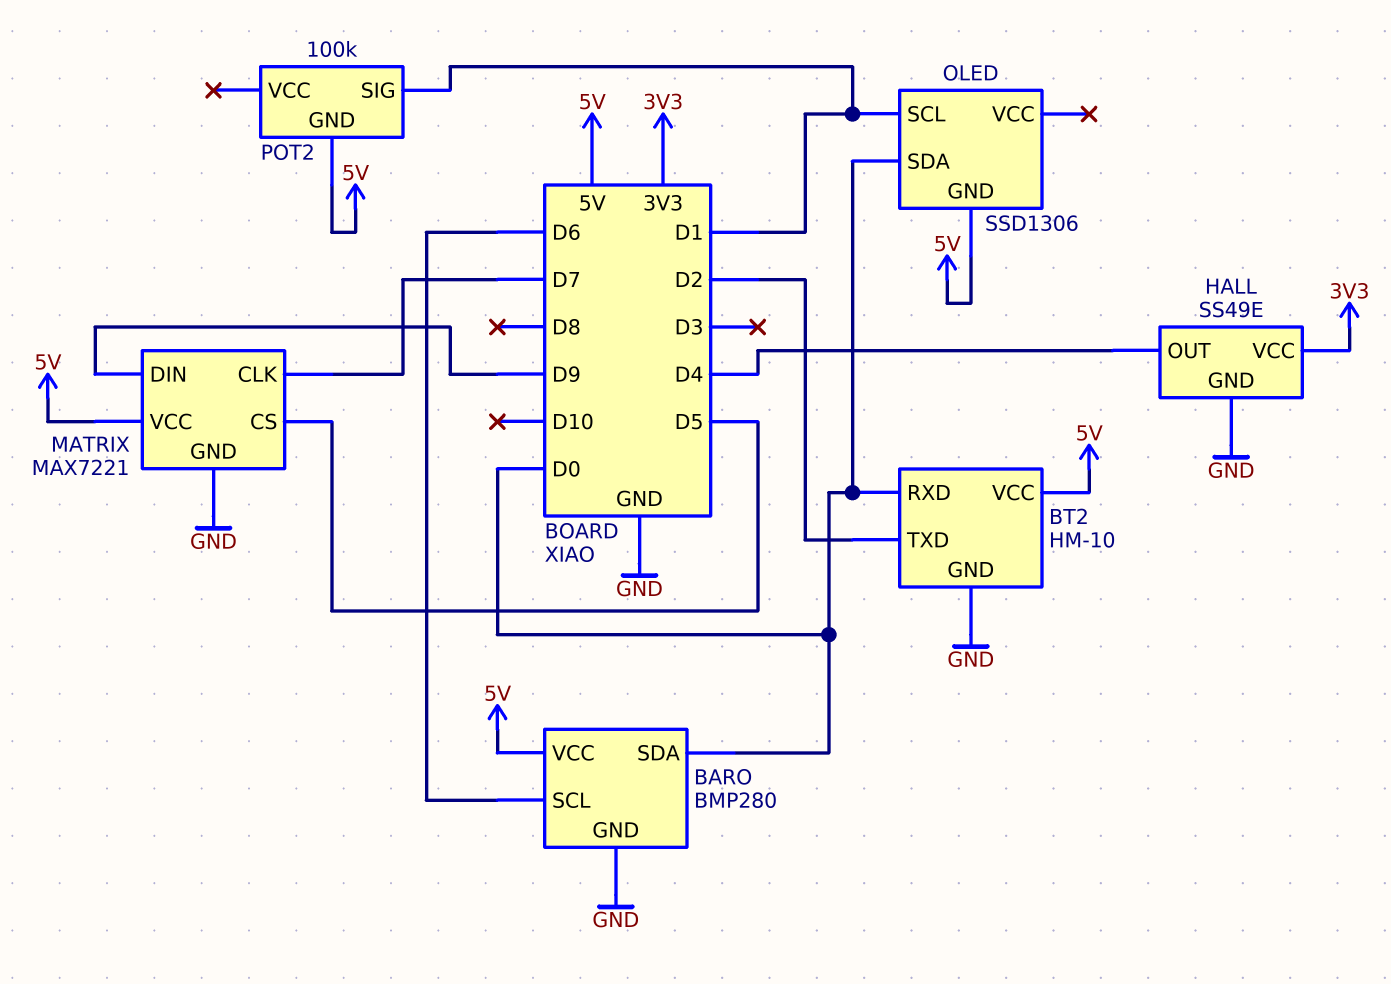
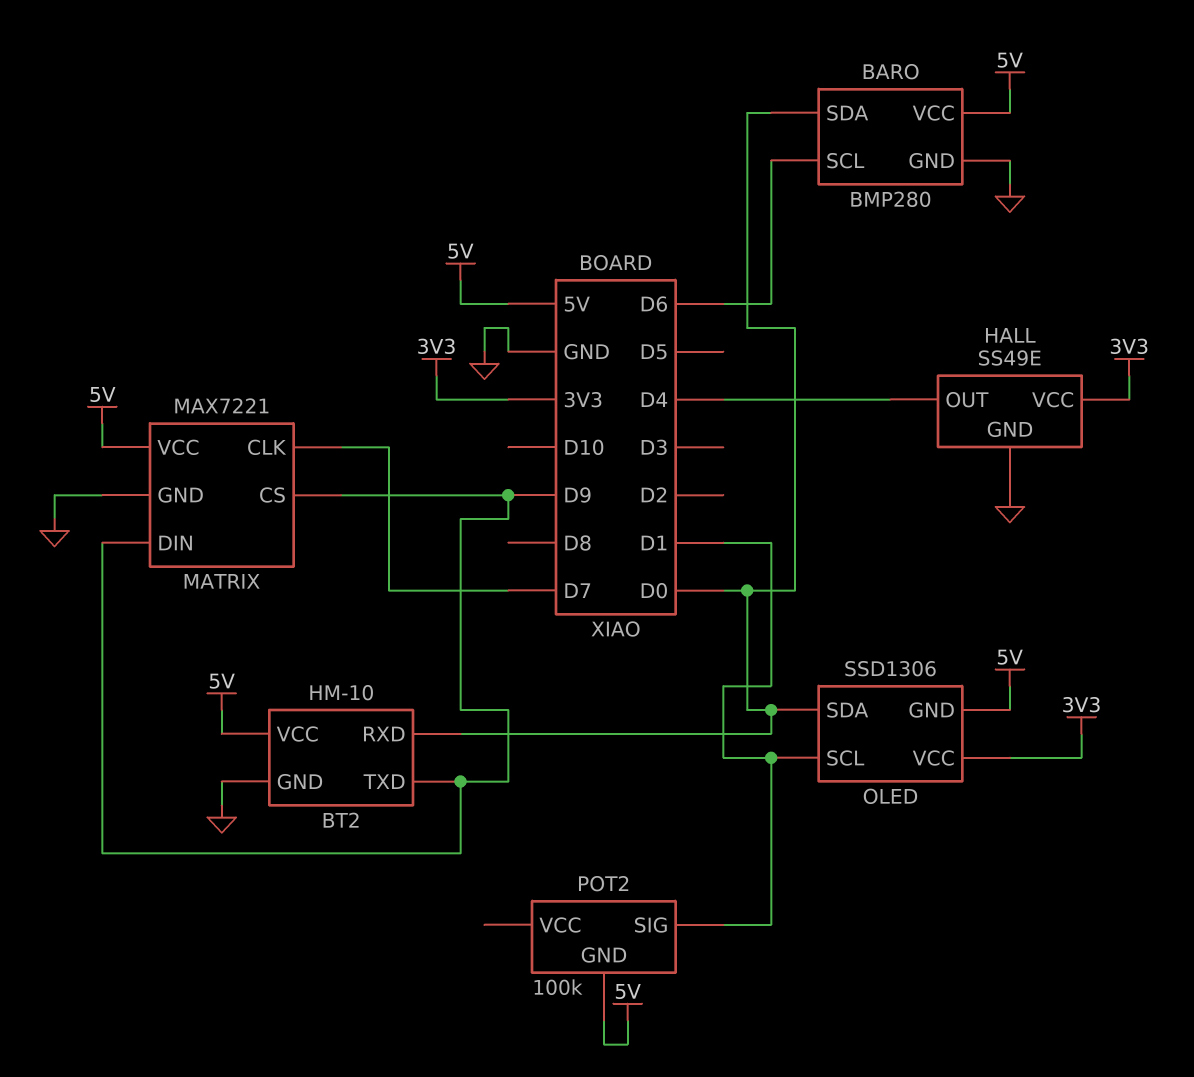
BT2 pin TXD: D2 -> D9
MATRIX pin CS: D5 -> D9
OLED pin VCC: none -> 3V3

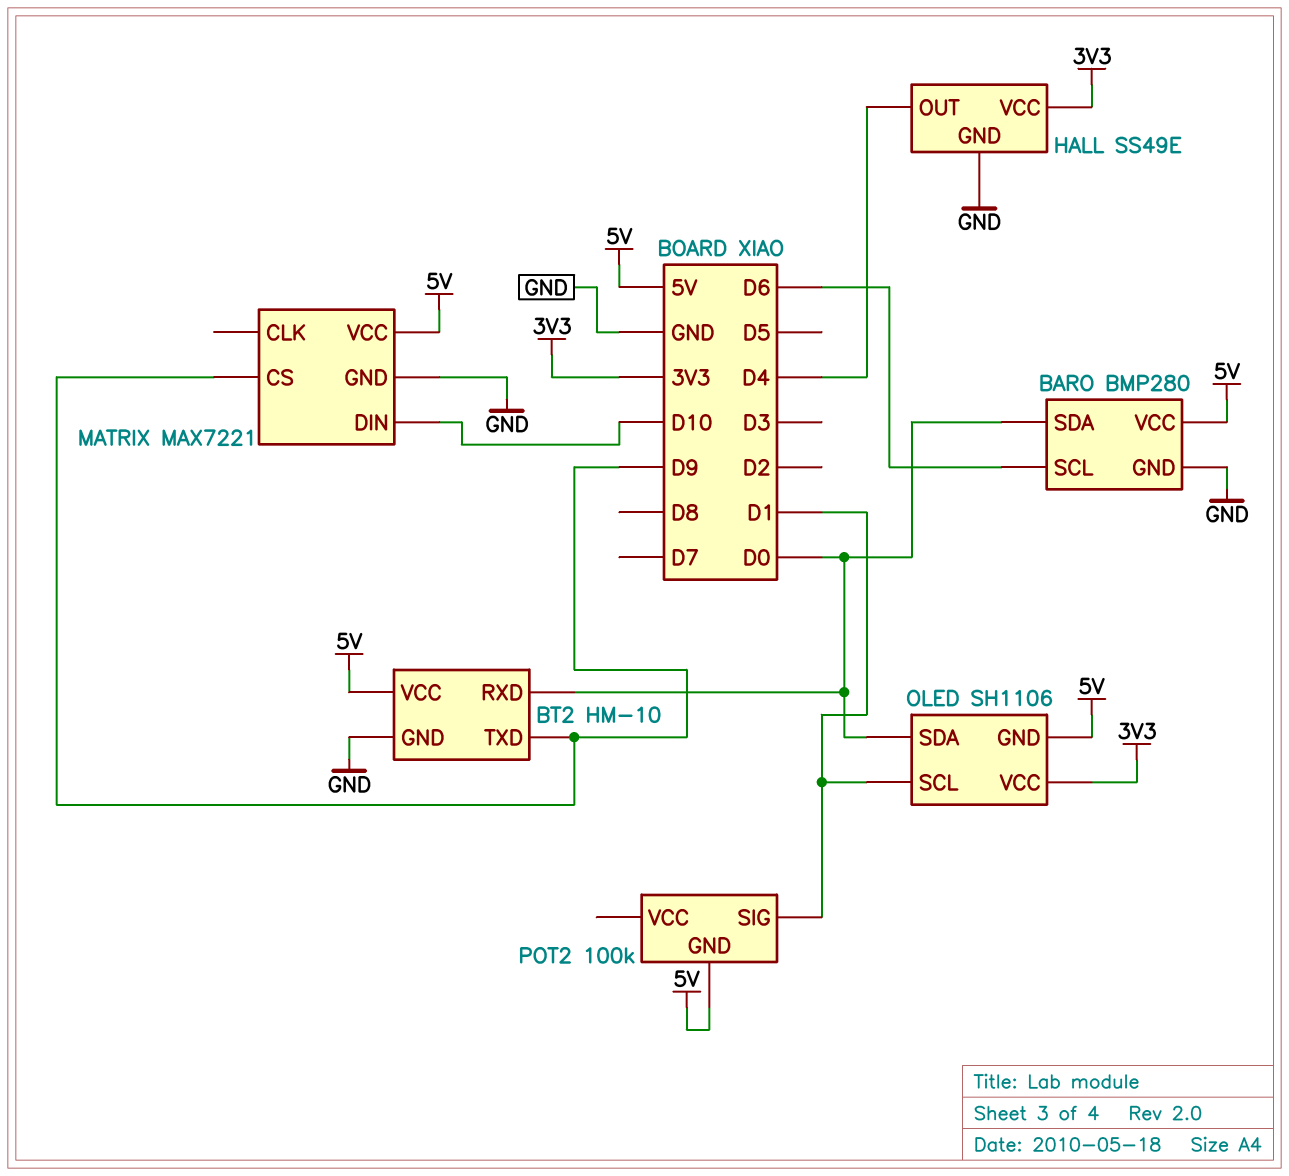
MATRIX pin CLK: D7 -> none
MATRIX pin DIN: D9 -> D10
OLED: SSD1306 -> SH1106

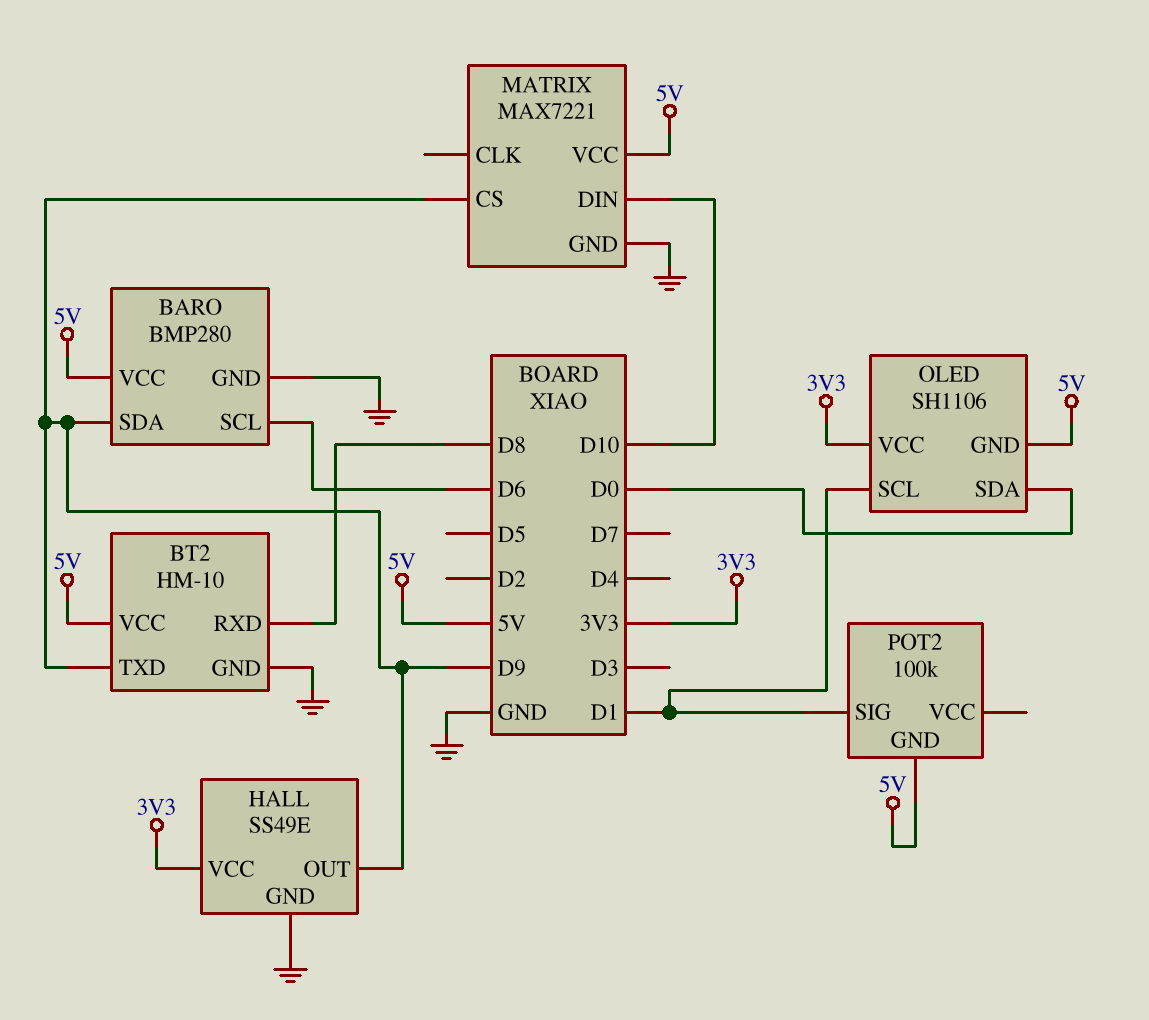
BARO pin SDA: D0 -> D9
BT2 pin RXD: D0 -> D8
HALL pin OUT: D4 -> D9

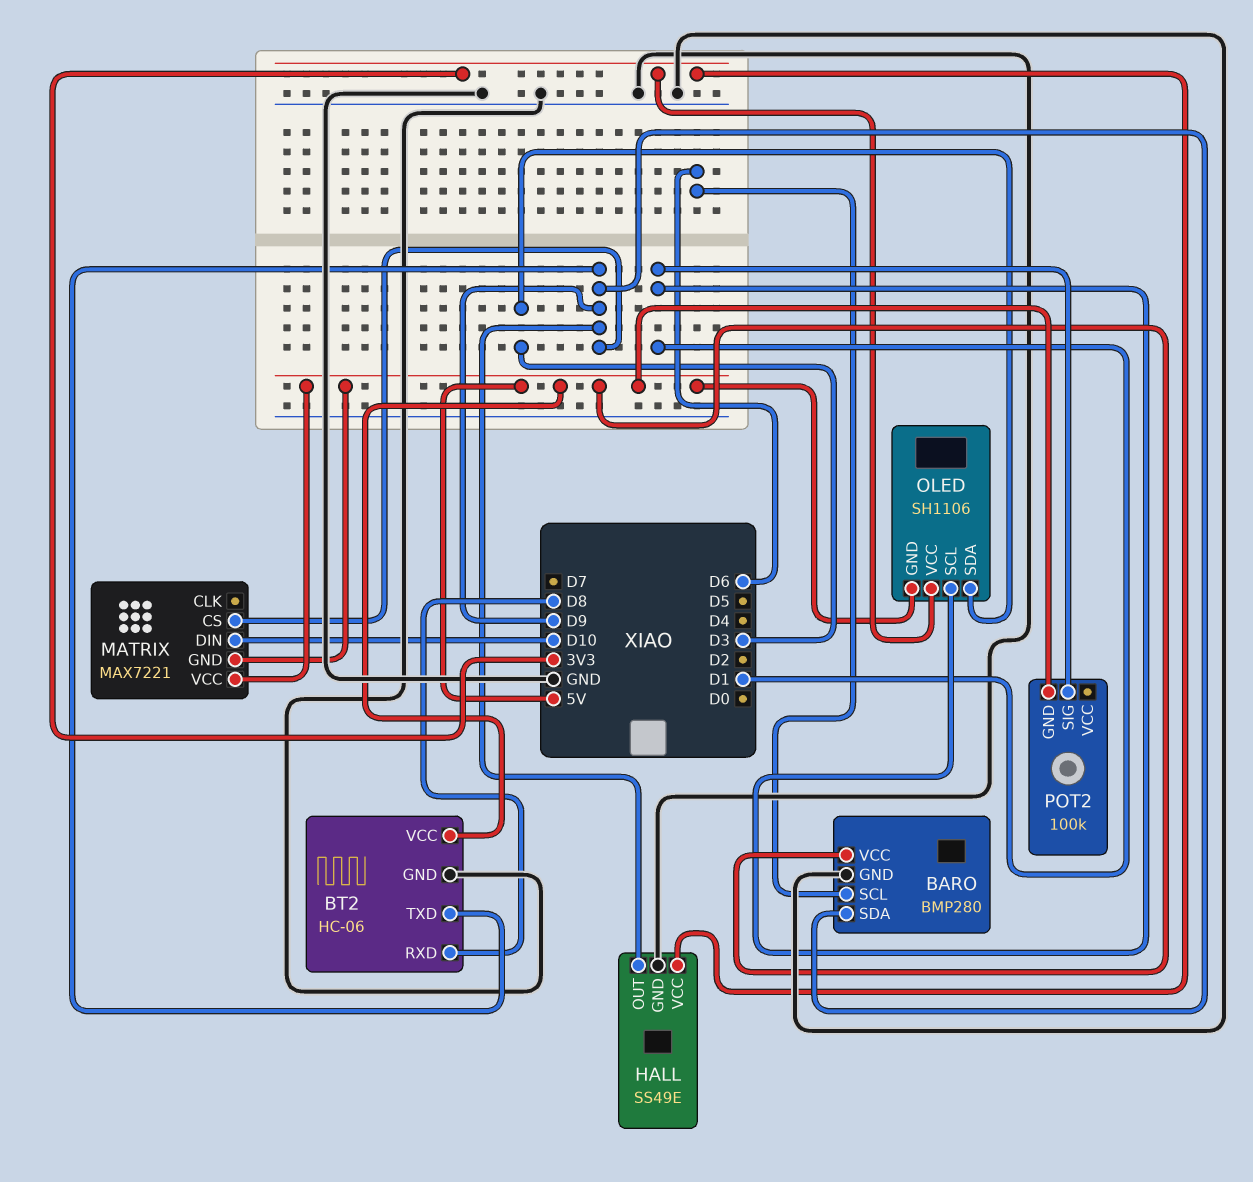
BT2: HM-10 -> HC-06
MATRIX pin GND: GND -> 5V
OLED pin SDA: D0 -> D3

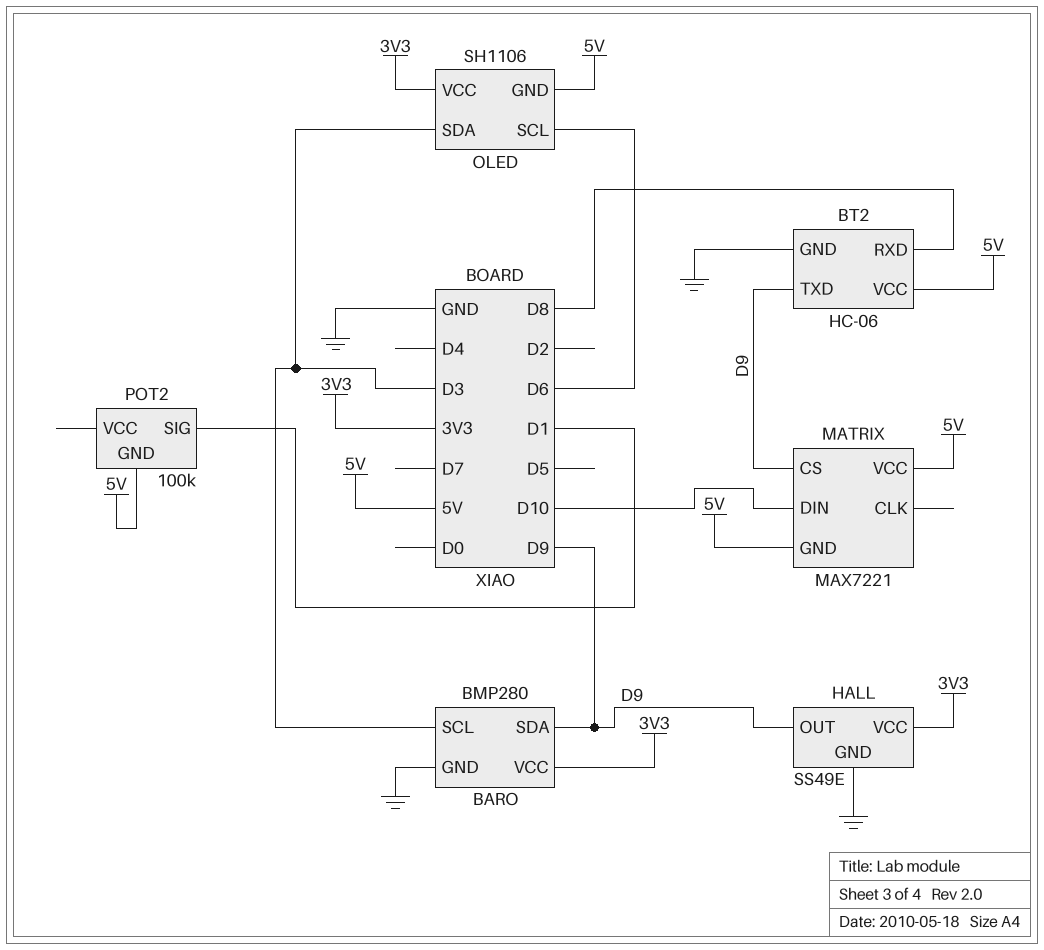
BARO pin SCL: D6 -> D3
BARO pin VCC: 5V -> 3V3
OLED pin SCL: D1 -> D6

